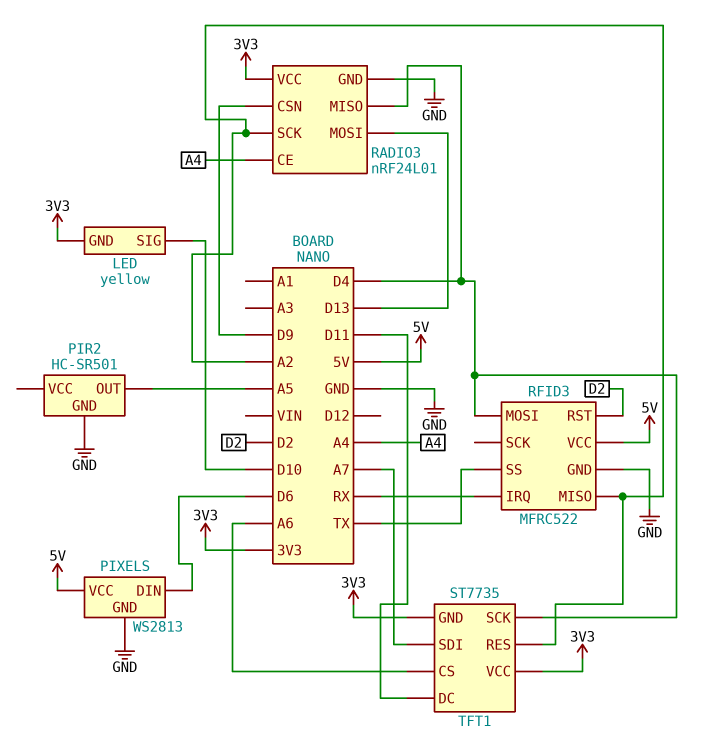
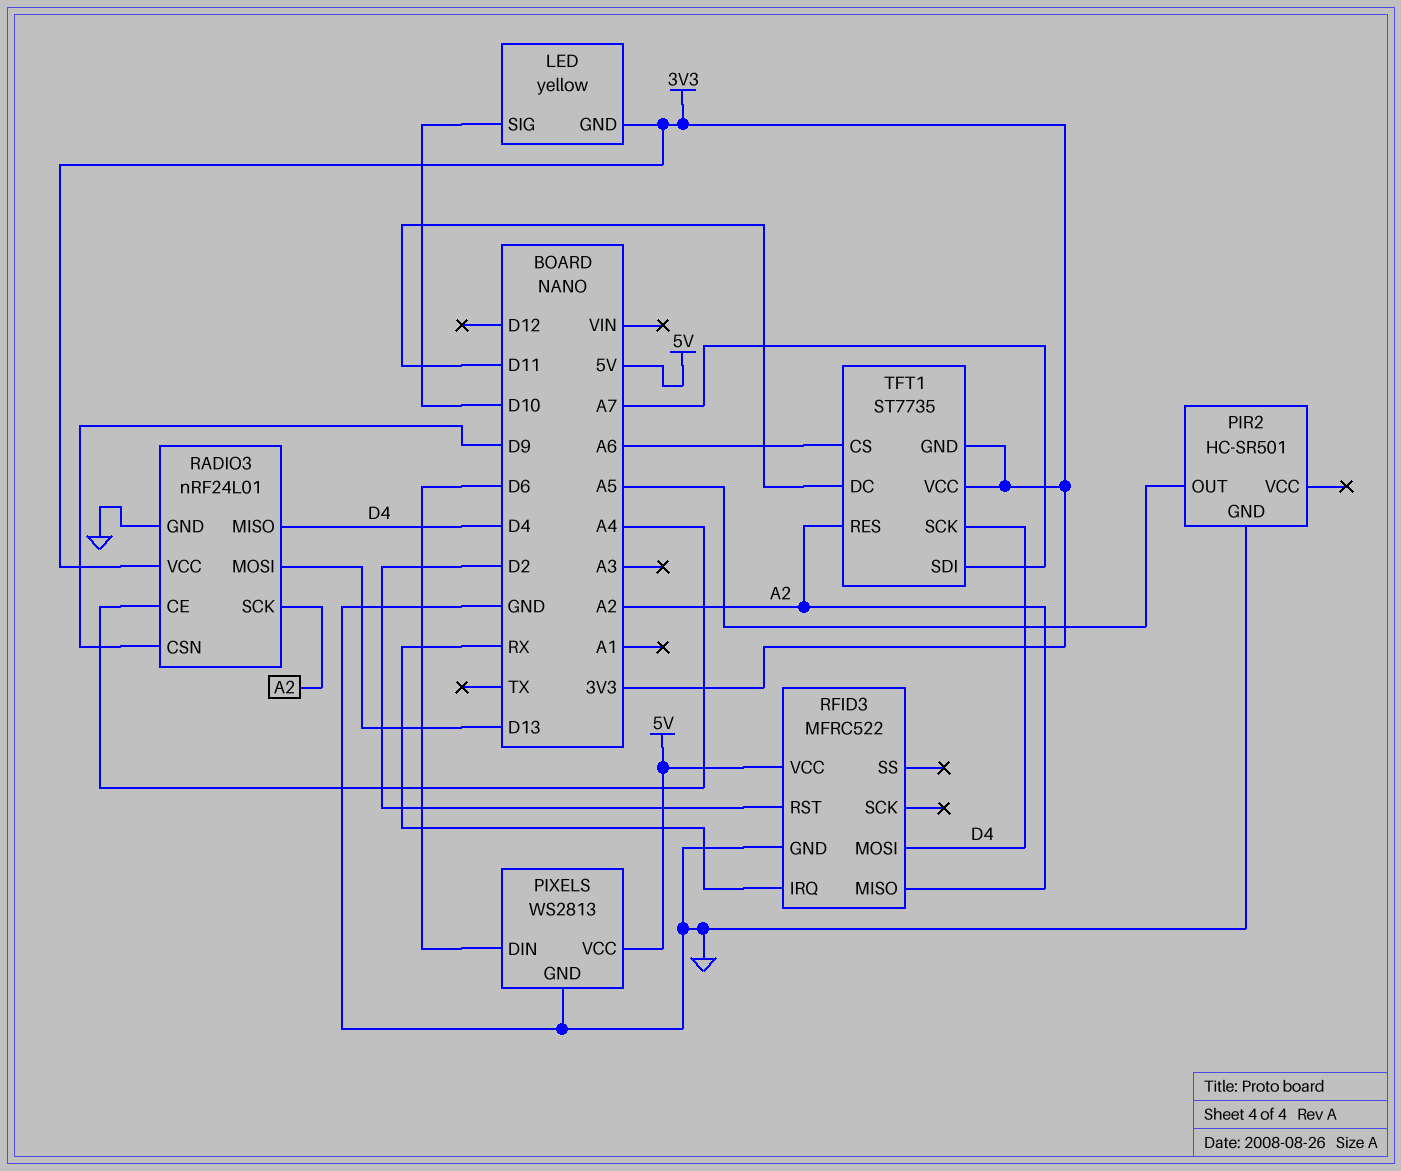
RFID3 pin SS: TX -> none

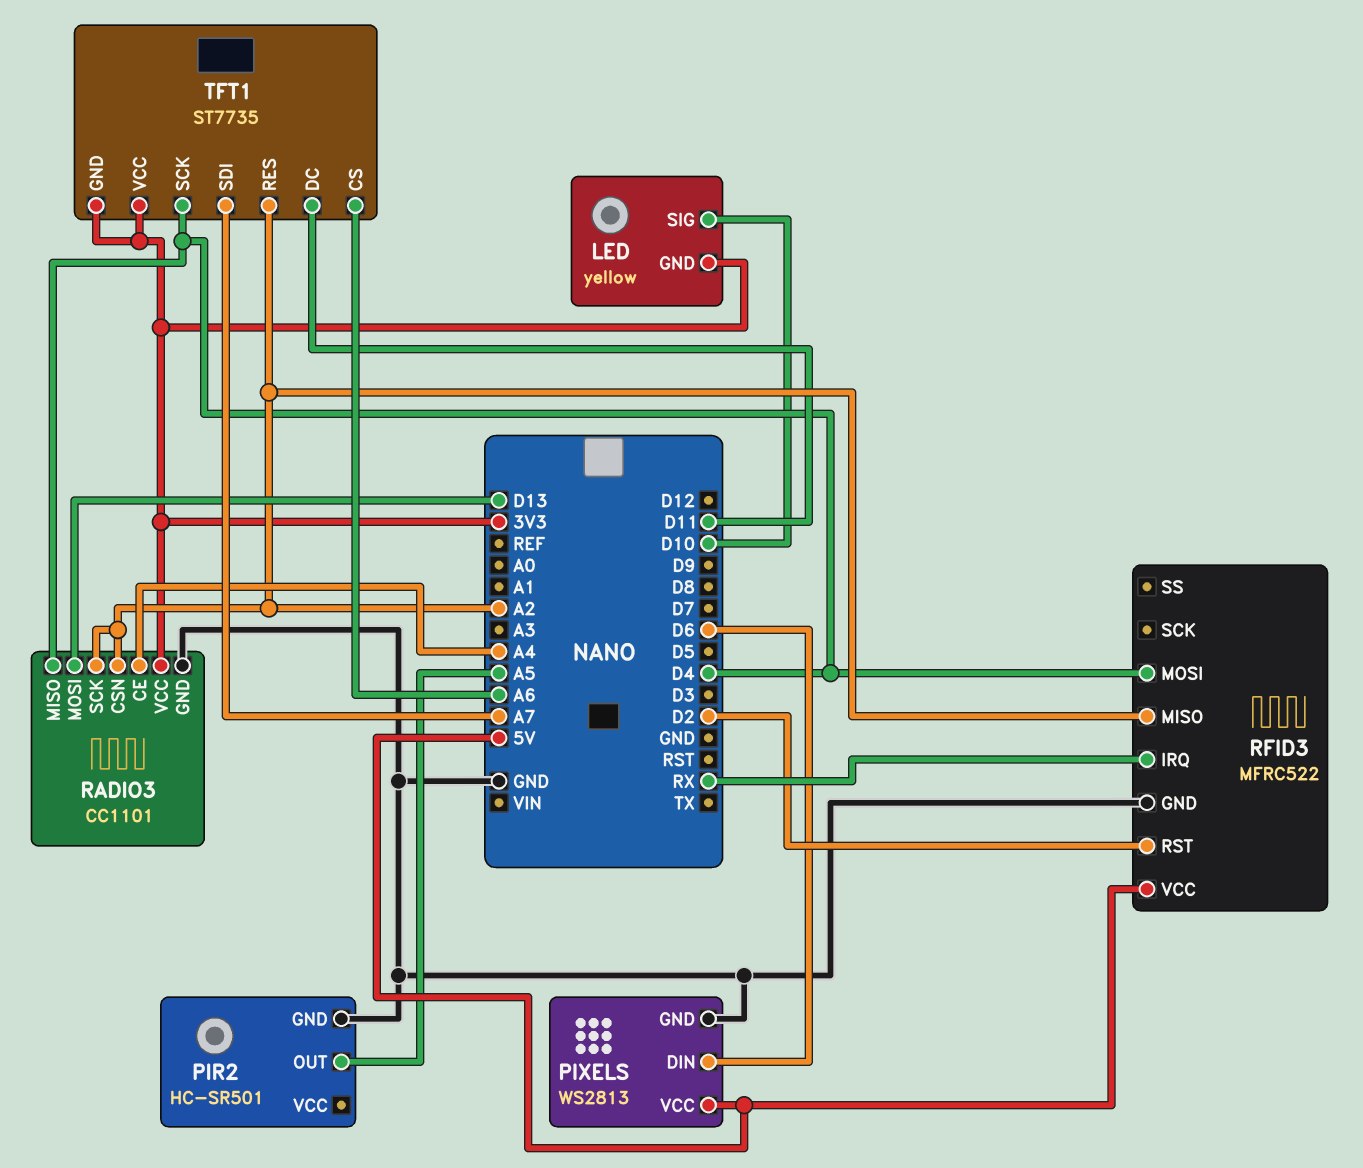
RADIO3: nRF24L01 -> CC1101
RADIO3 pin CSN: D9 -> A2

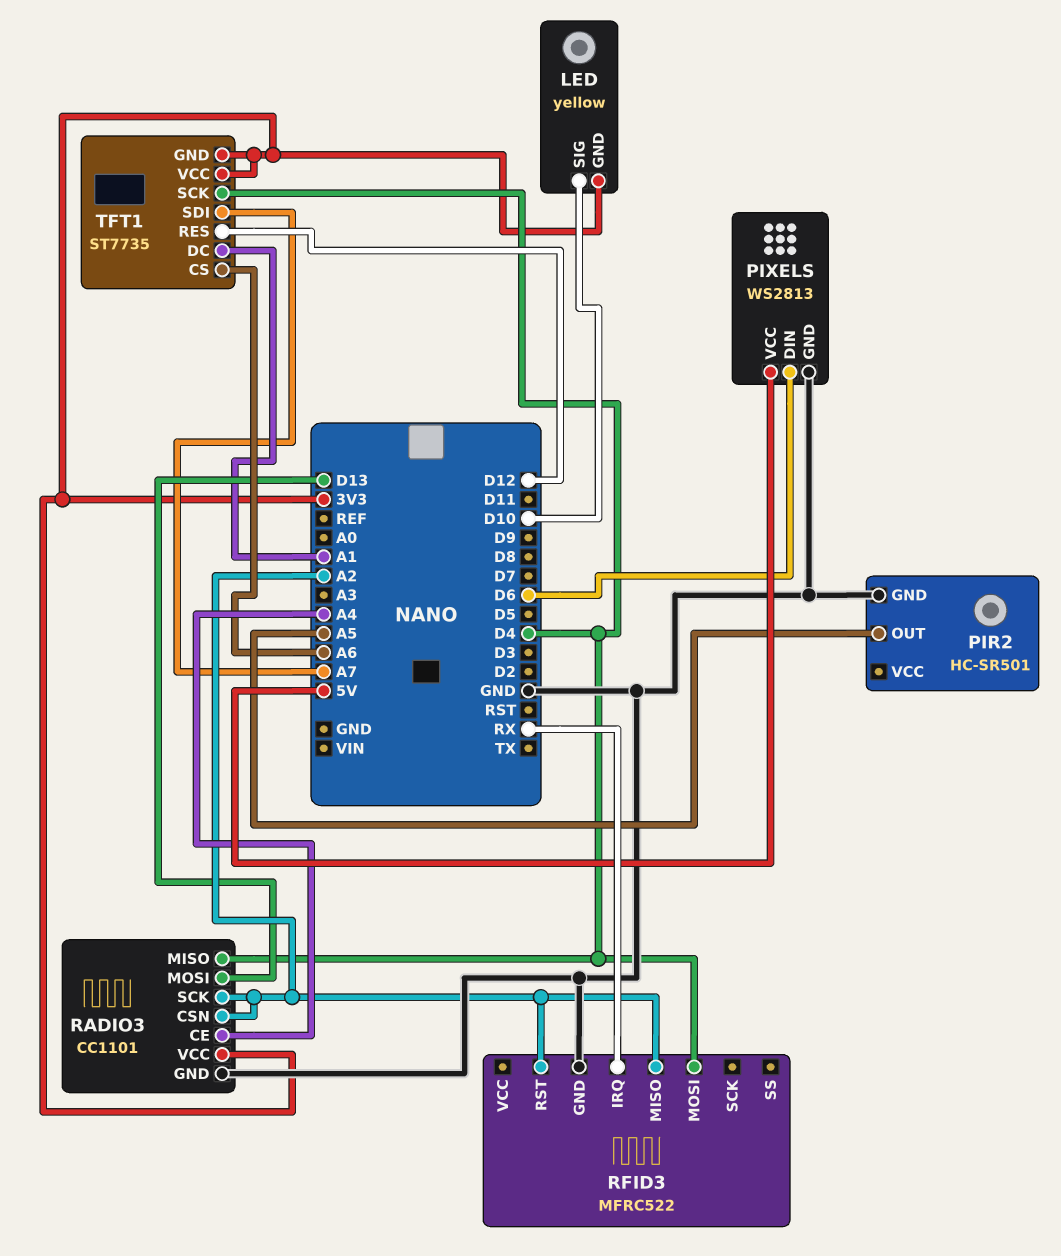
RFID3 pin RST: D2 -> A2
RFID3 pin VCC: 5V -> none
TFT1 pin DC: D11 -> A1
TFT1 pin RES: A2 -> D12

